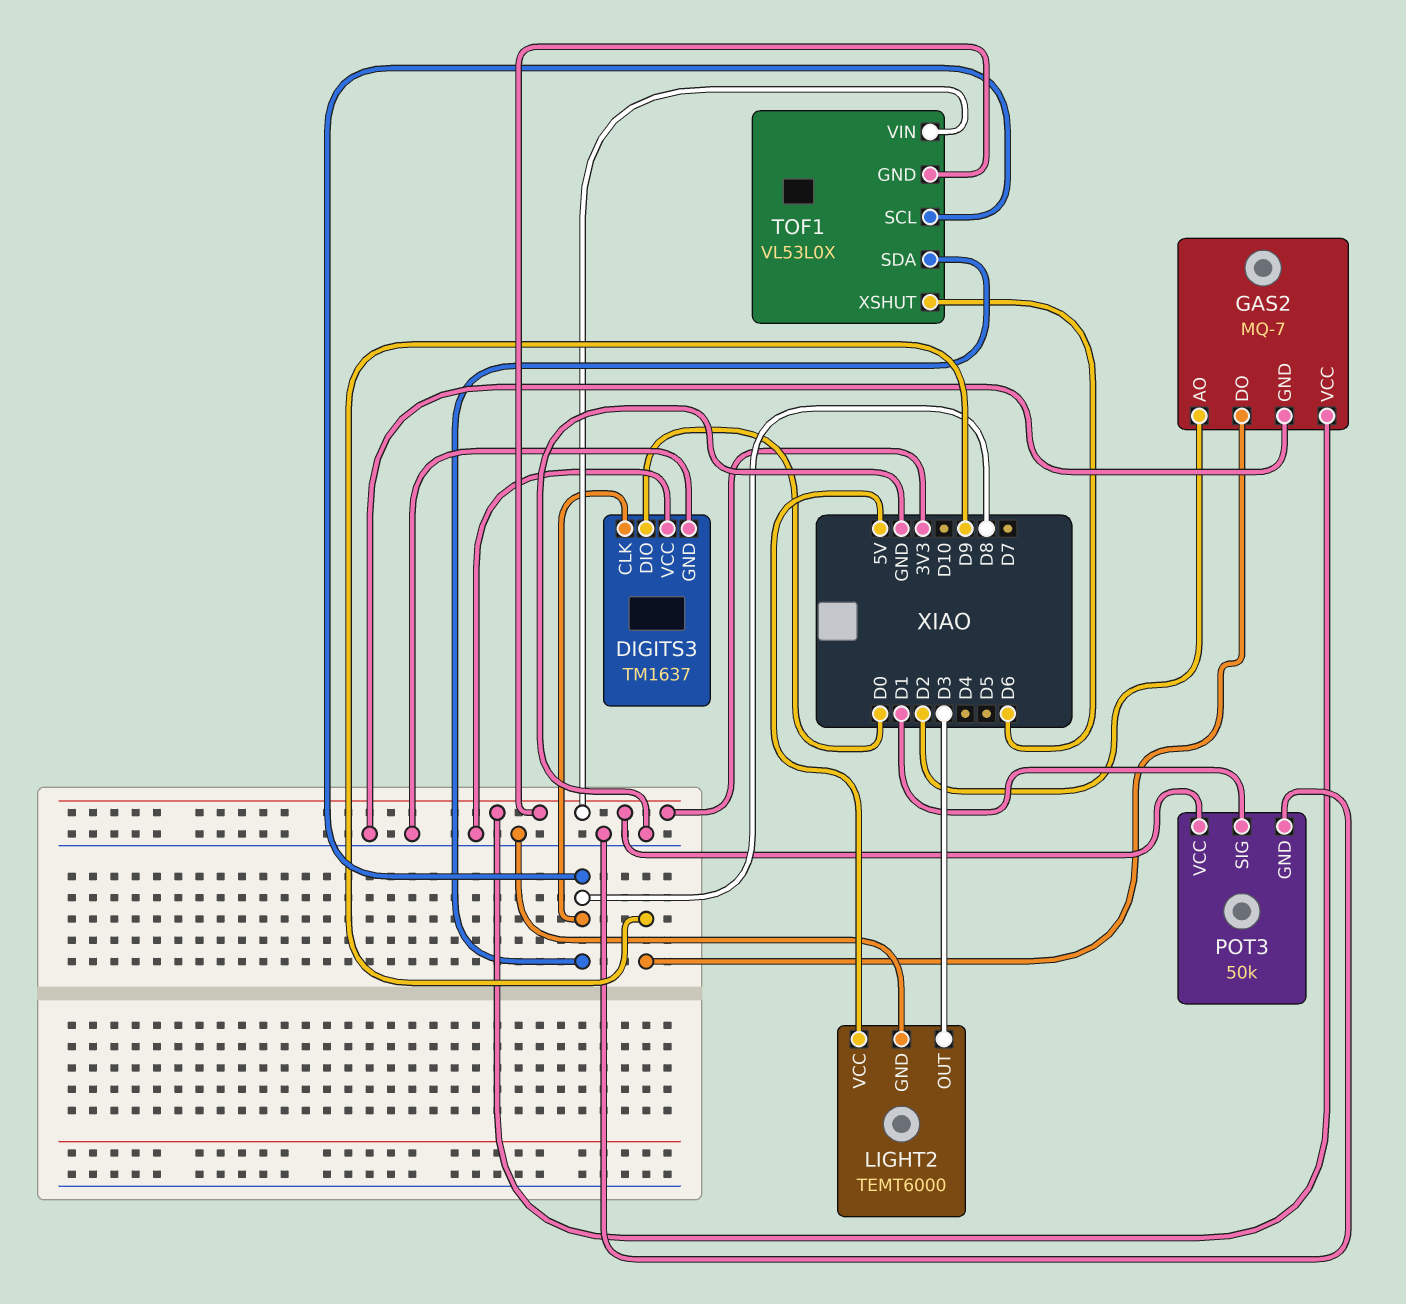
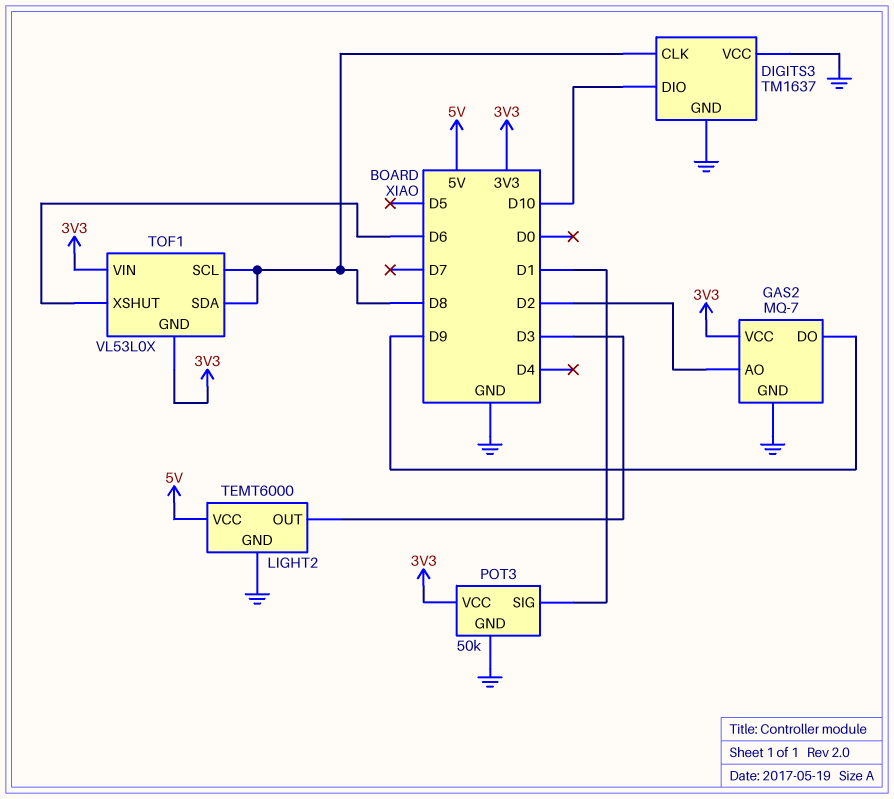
DIGITS3 pin DIO: D0 -> D10

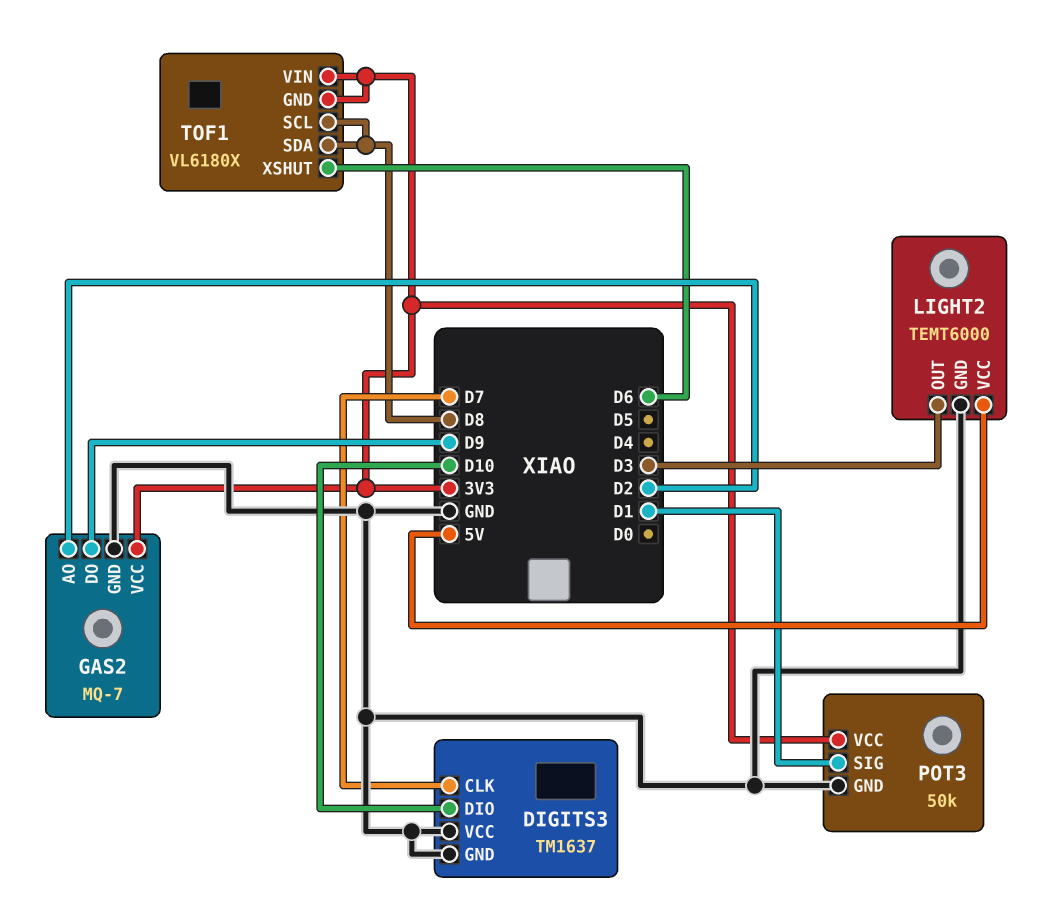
DIGITS3 pin CLK: D8 -> D7
TOF1: VL53L0X -> VL6180X

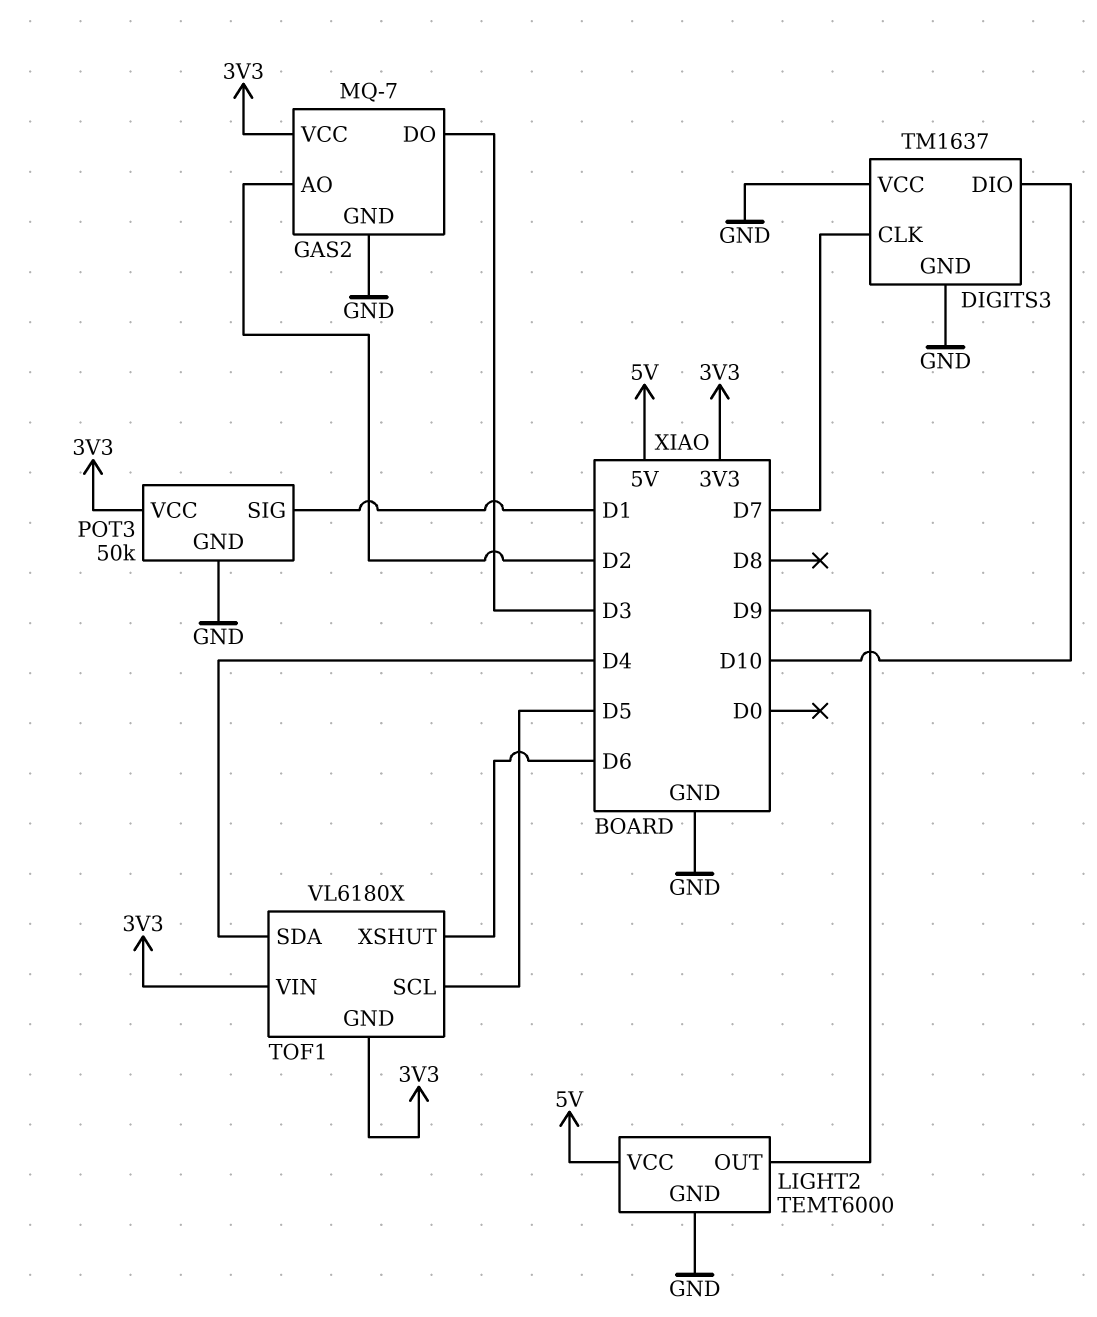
GAS2 pin DO: D9 -> D3
LIGHT2 pin OUT: D3 -> D9
TOF1 pin SCL: D8 -> D5
TOF1 pin SDA: D8 -> D4

